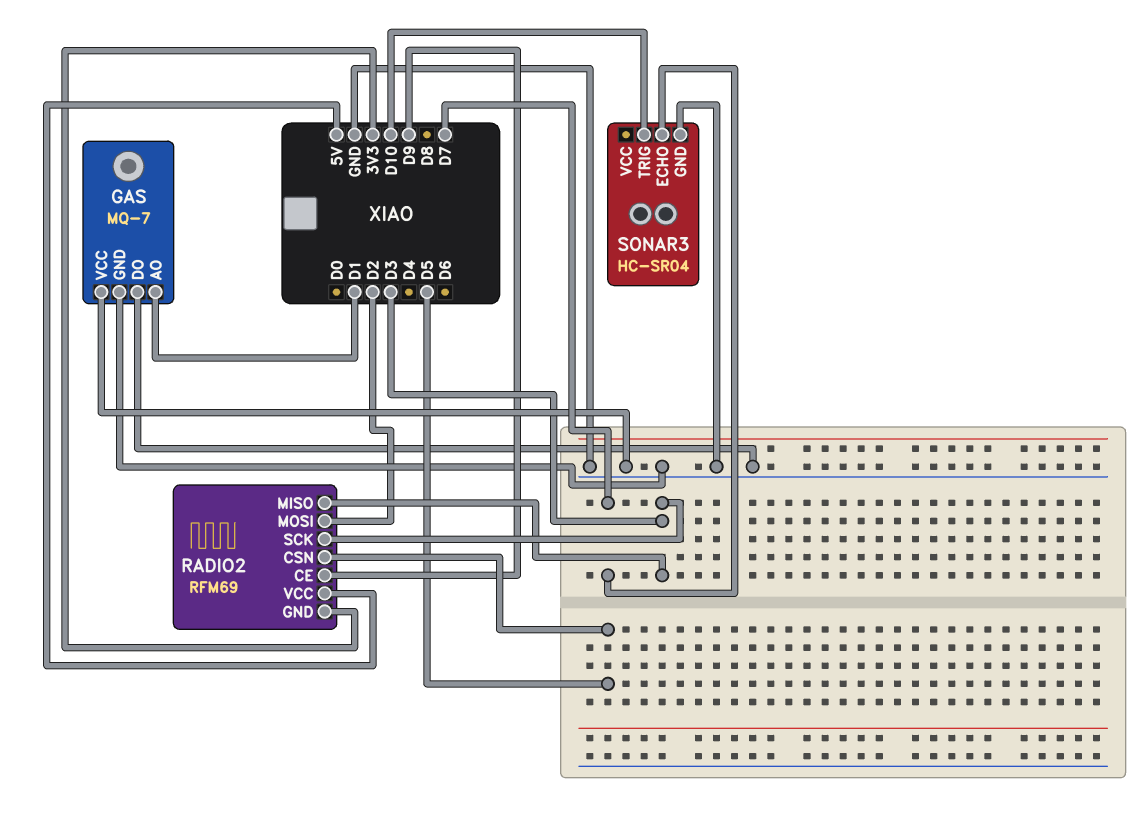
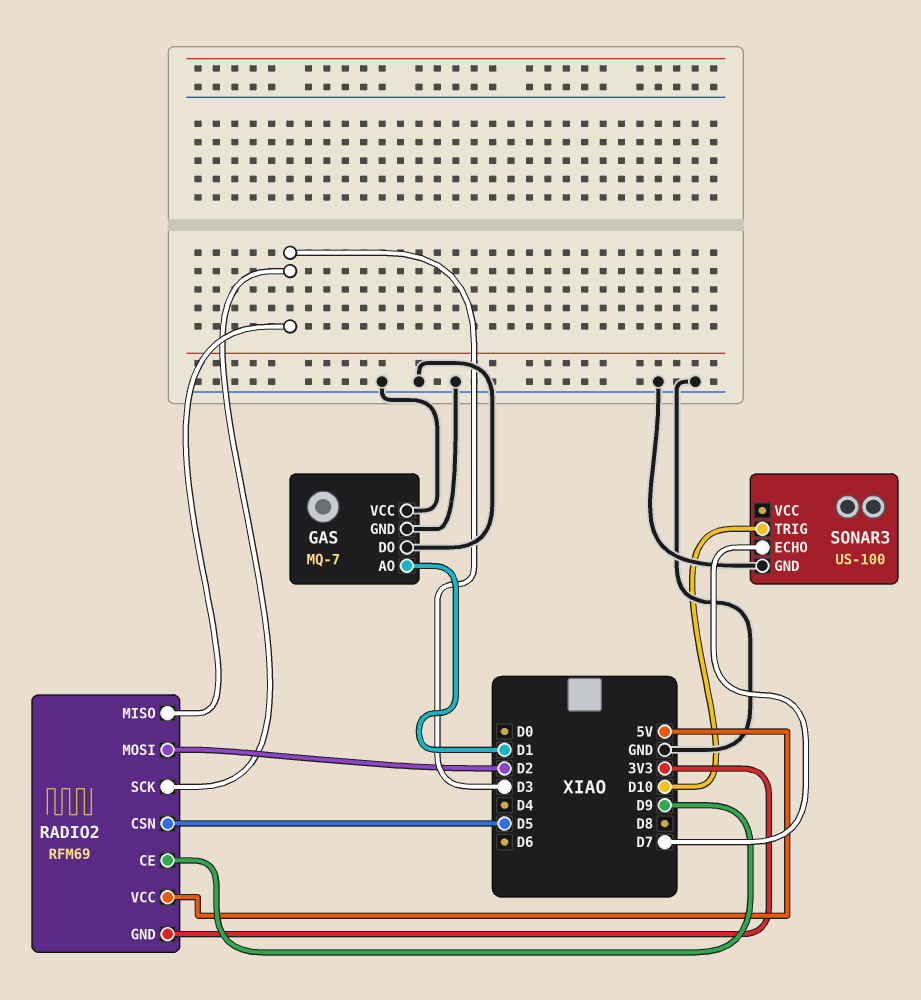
SONAR3: HC-SR04 -> US-100

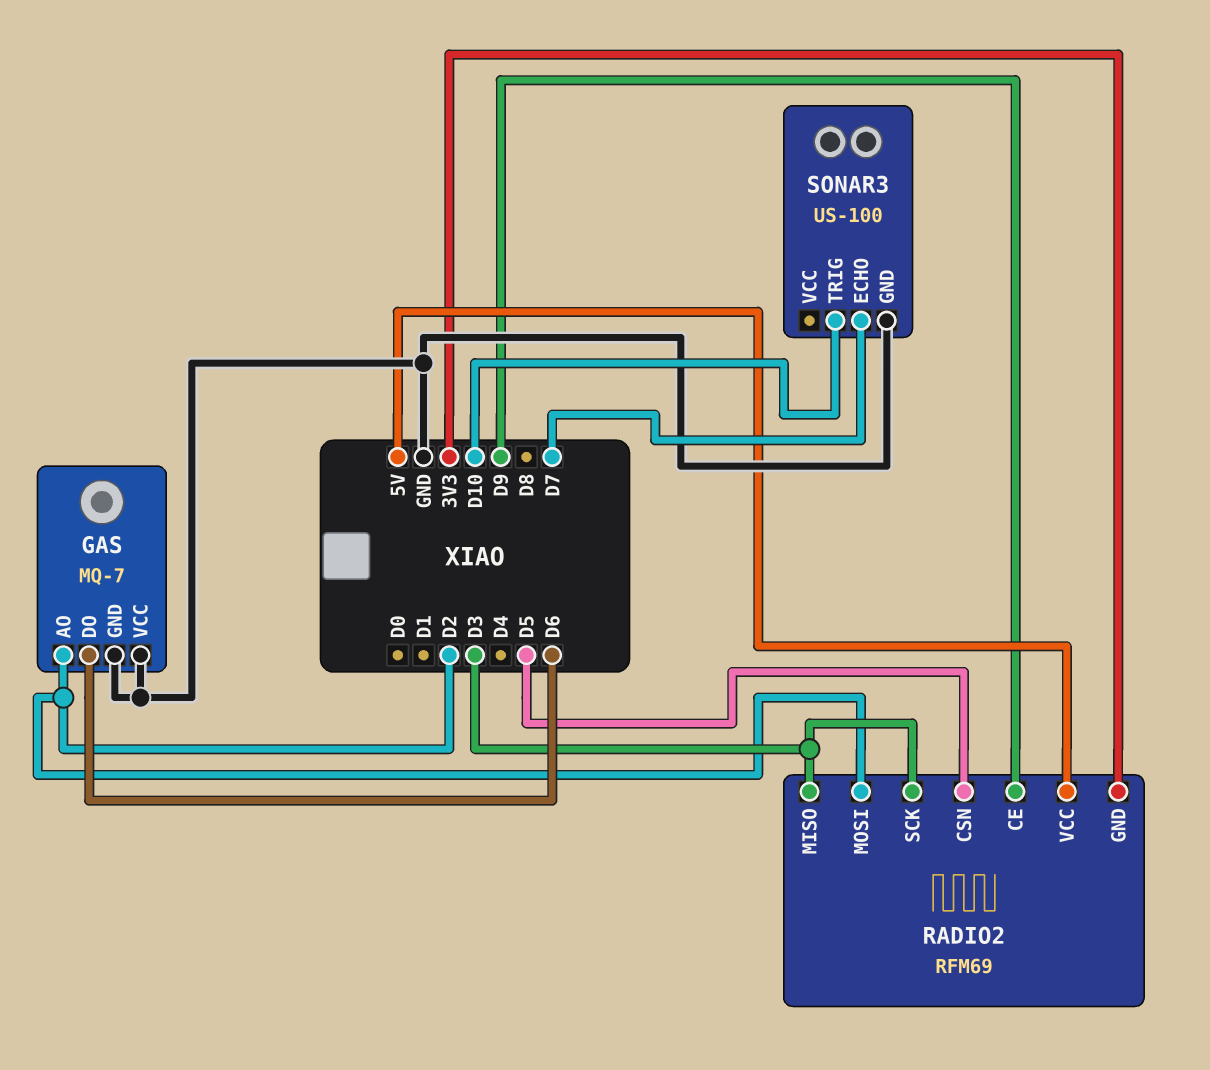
GAS pin AO: D1 -> D2
GAS pin DO: GND -> D6

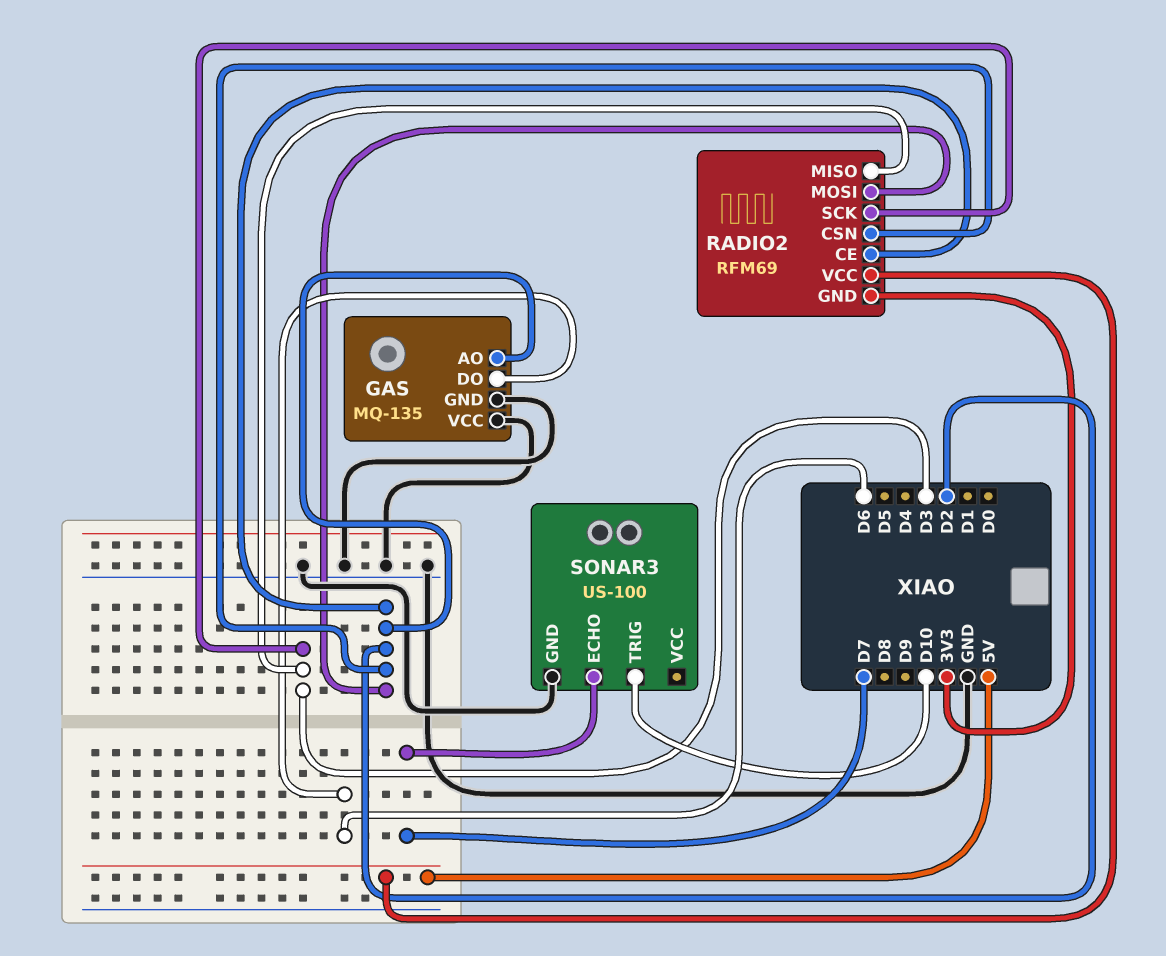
GAS: MQ-7 -> MQ-135
RADIO2 pin CE: D9 -> D2
RADIO2 pin CSN: D5 -> D2

